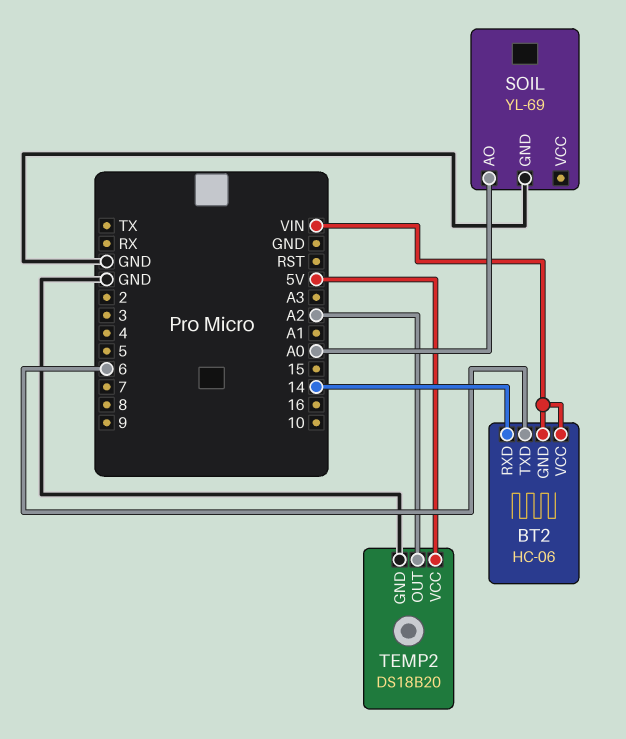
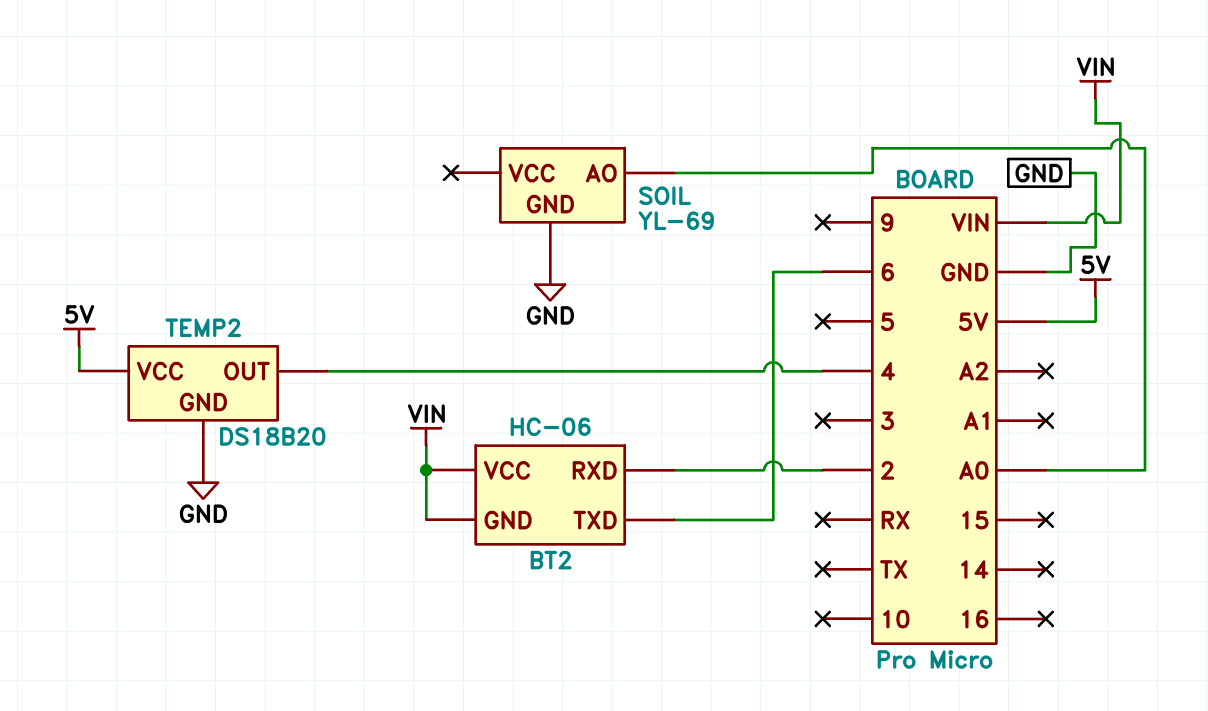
BT2 pin RXD: 14 -> 2
TEMP2 pin OUT: A2 -> 4

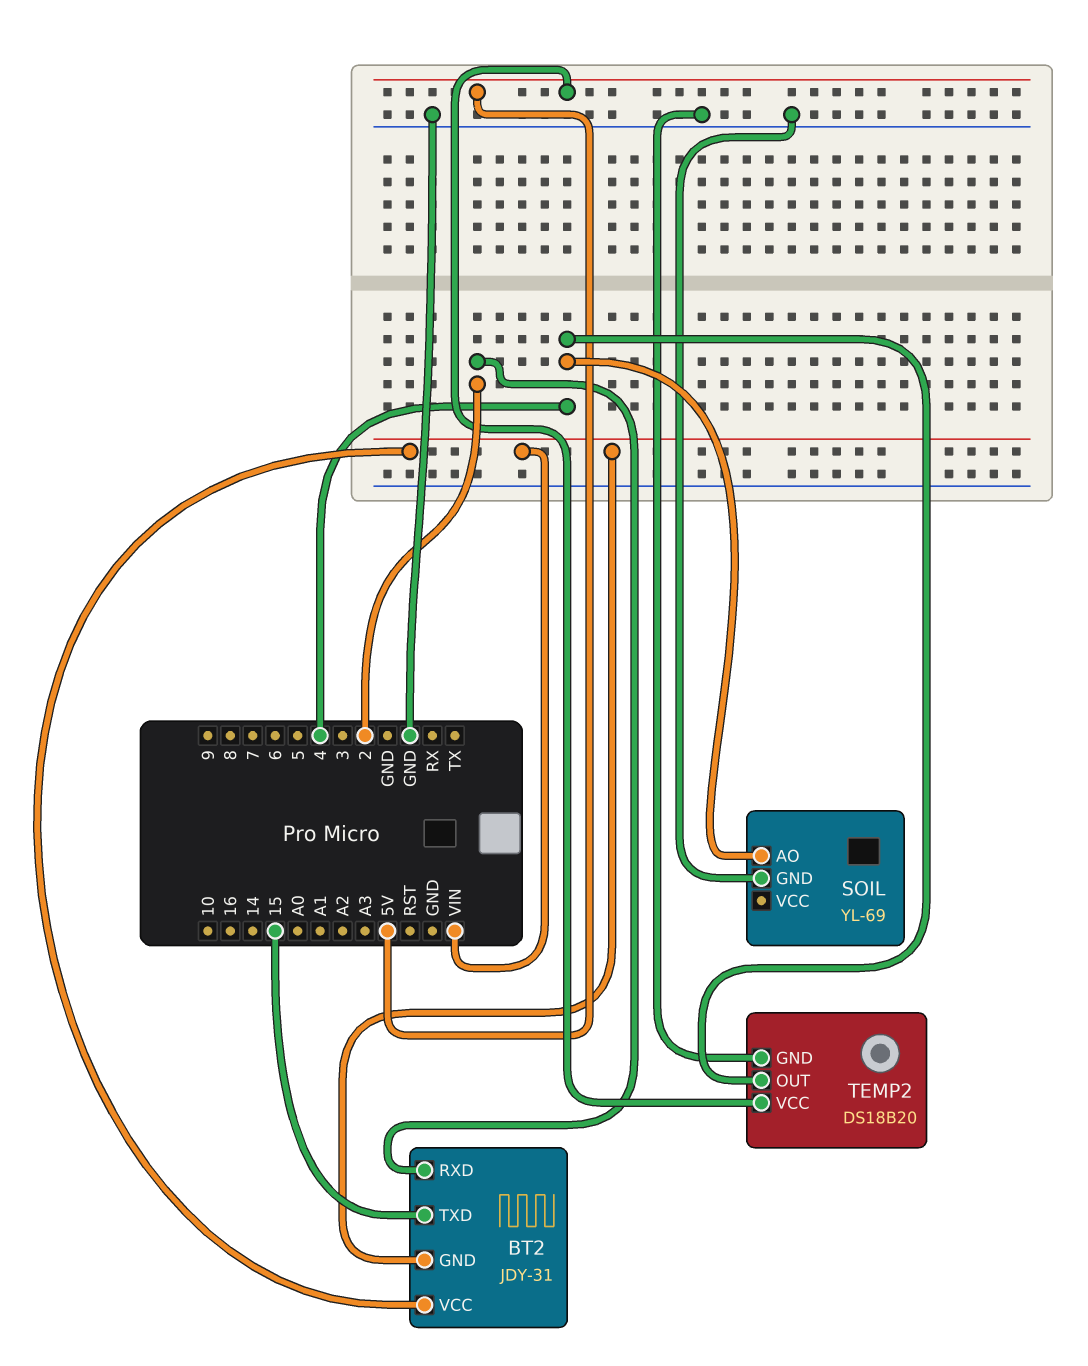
BT2: HC-06 -> JDY-31
BT2 pin TXD: 6 -> 15
SOIL pin AO: A0 -> 4

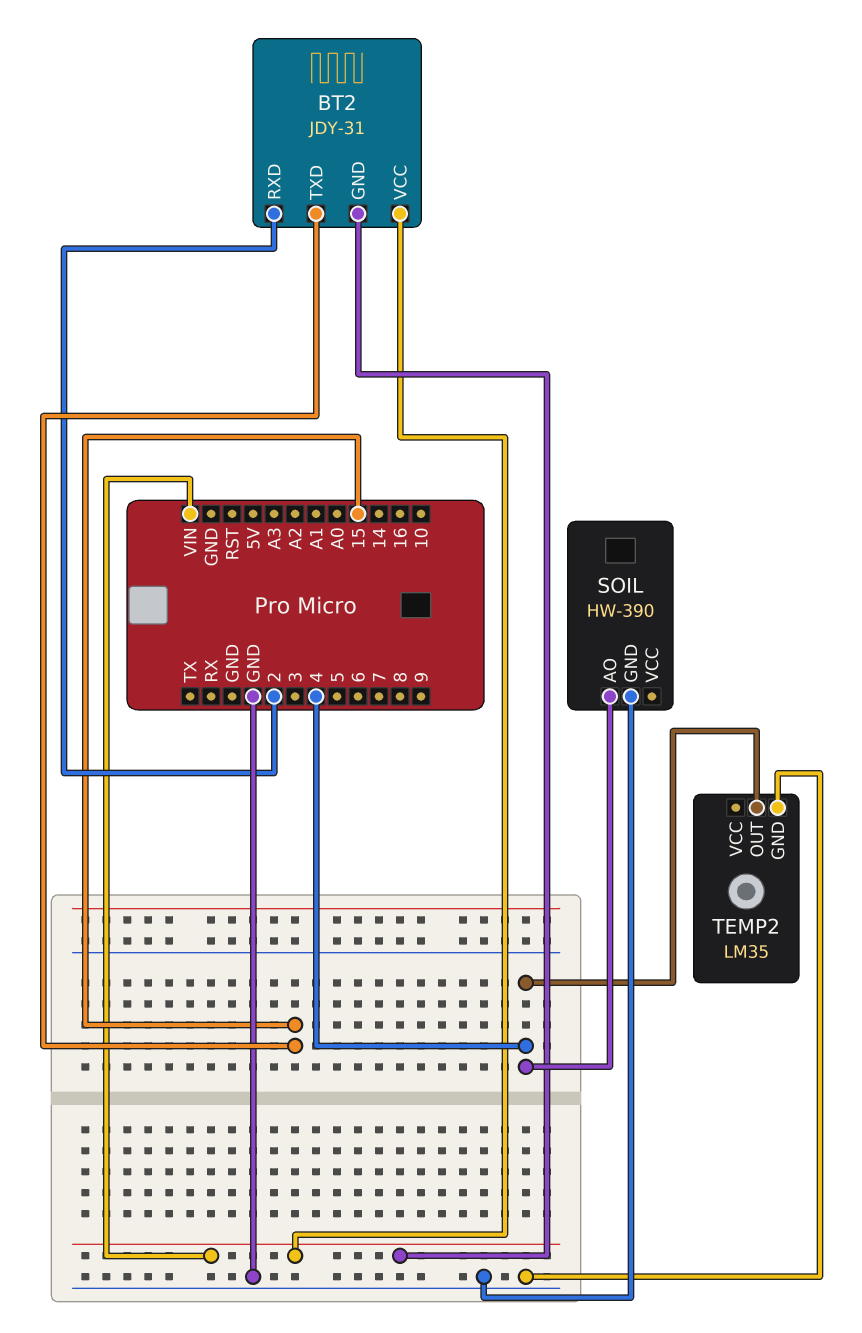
SOIL: YL-69 -> HW-390
TEMP2: DS18B20 -> LM35
TEMP2 pin VCC: 5V -> none

